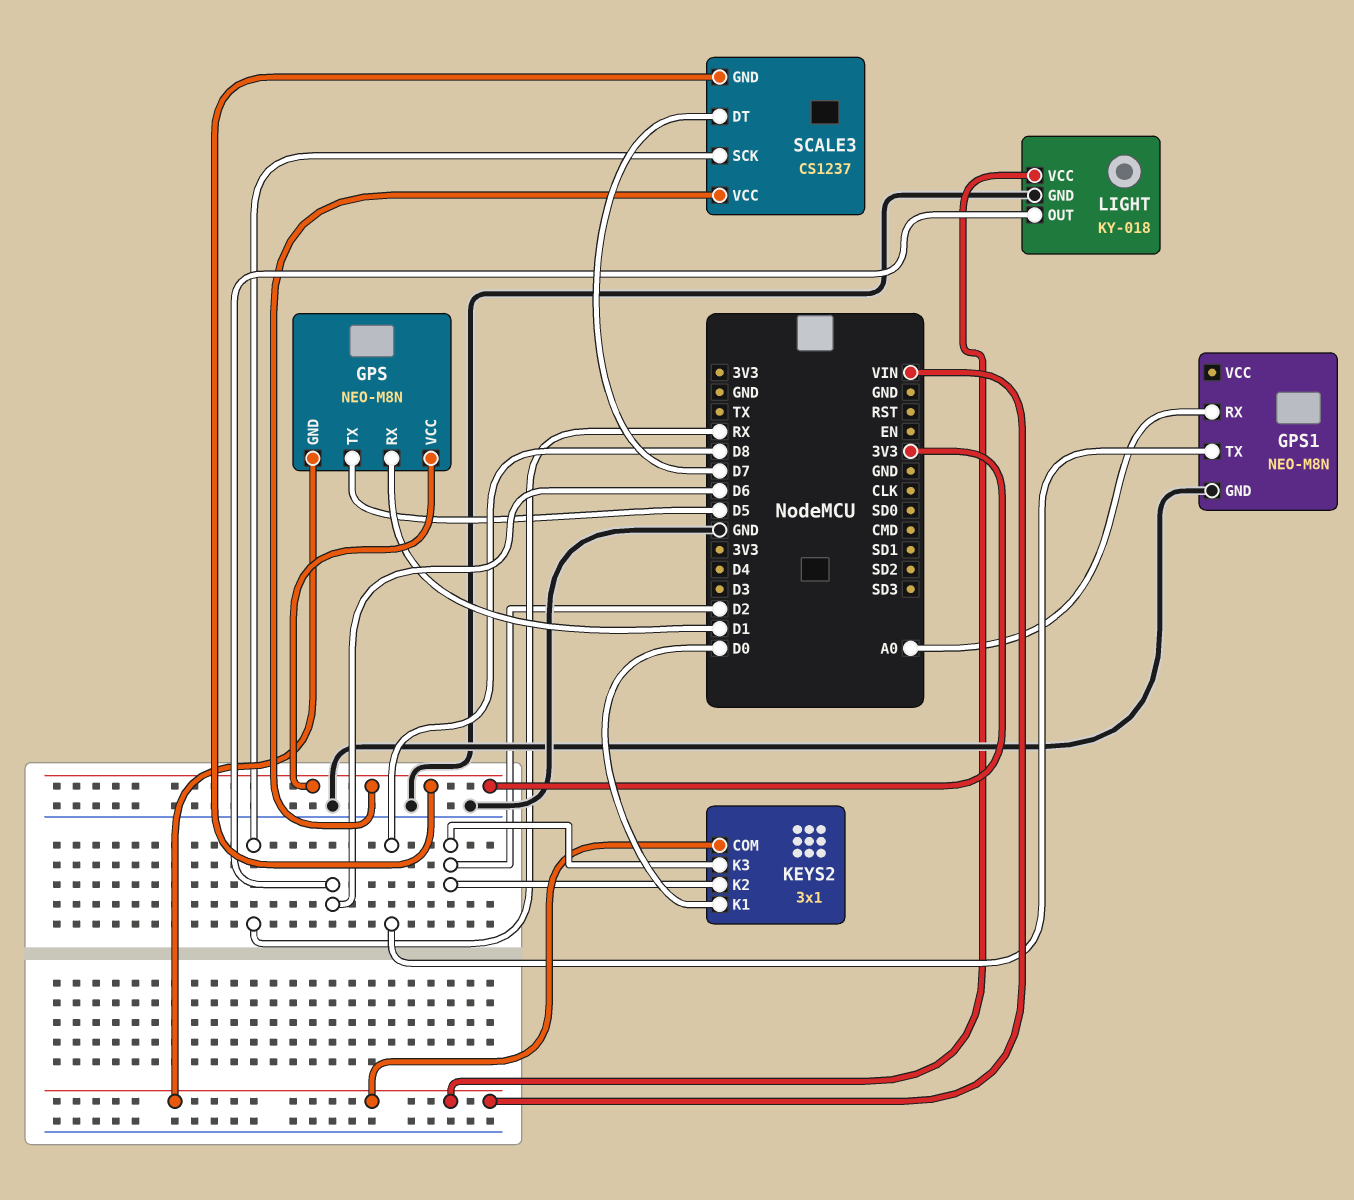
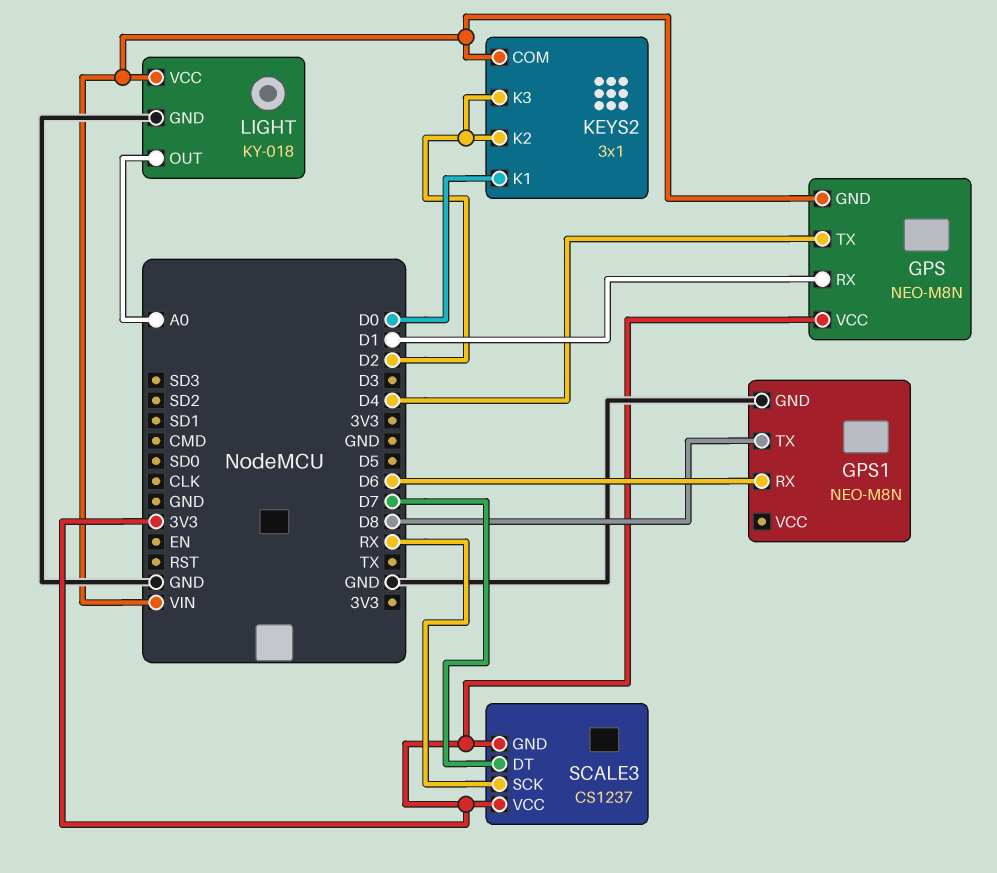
GPS pin TX: D5 -> D4
GPS1 pin RX: A0 -> D6
LIGHT pin OUT: D6 -> A0

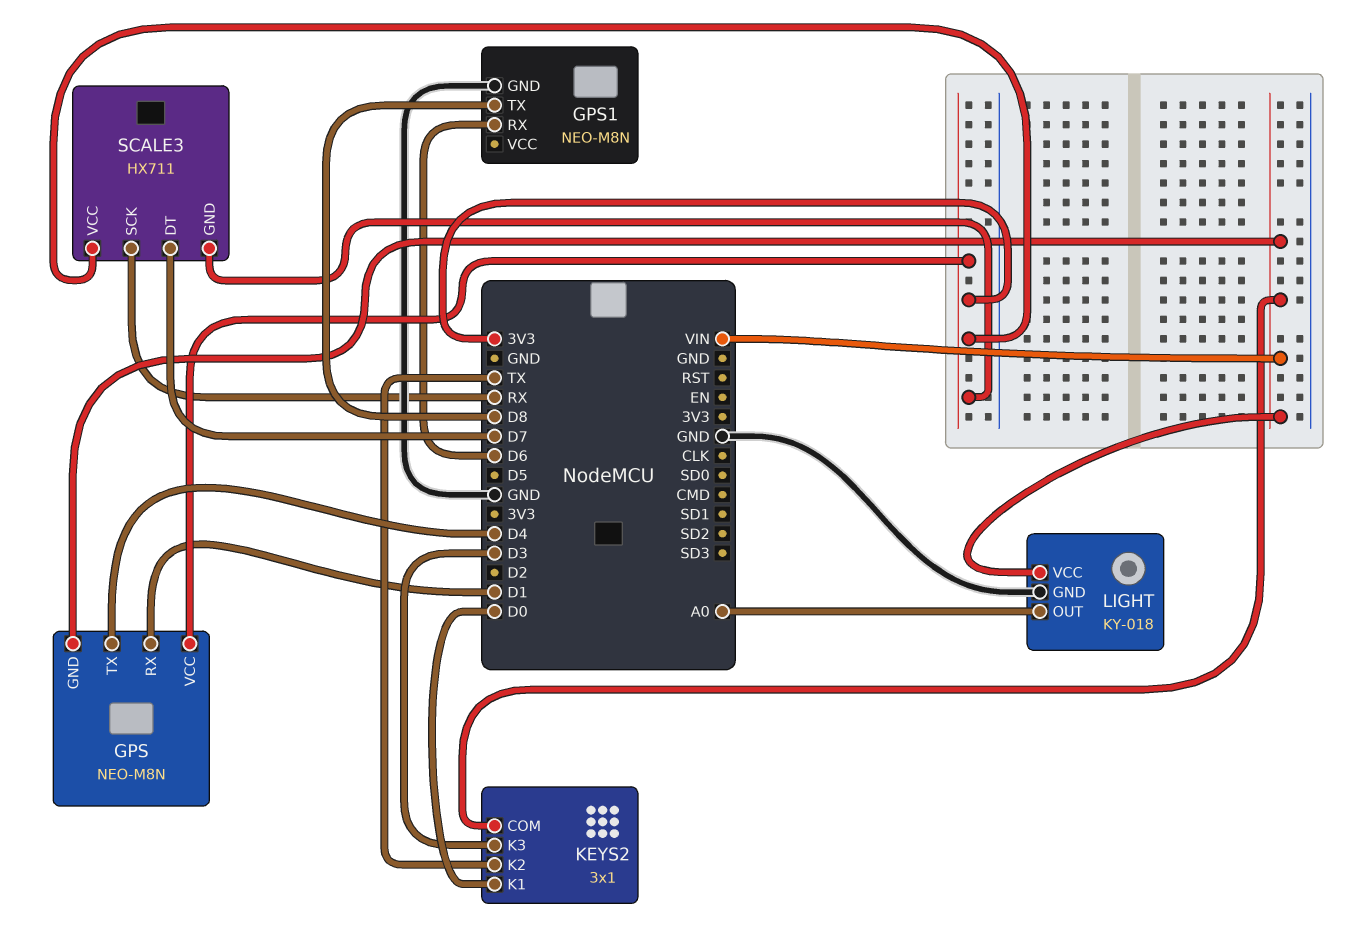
KEYS2 pin K2: D2 -> TX
KEYS2 pin K3: D2 -> D3
SCALE3: CS1237 -> HX711

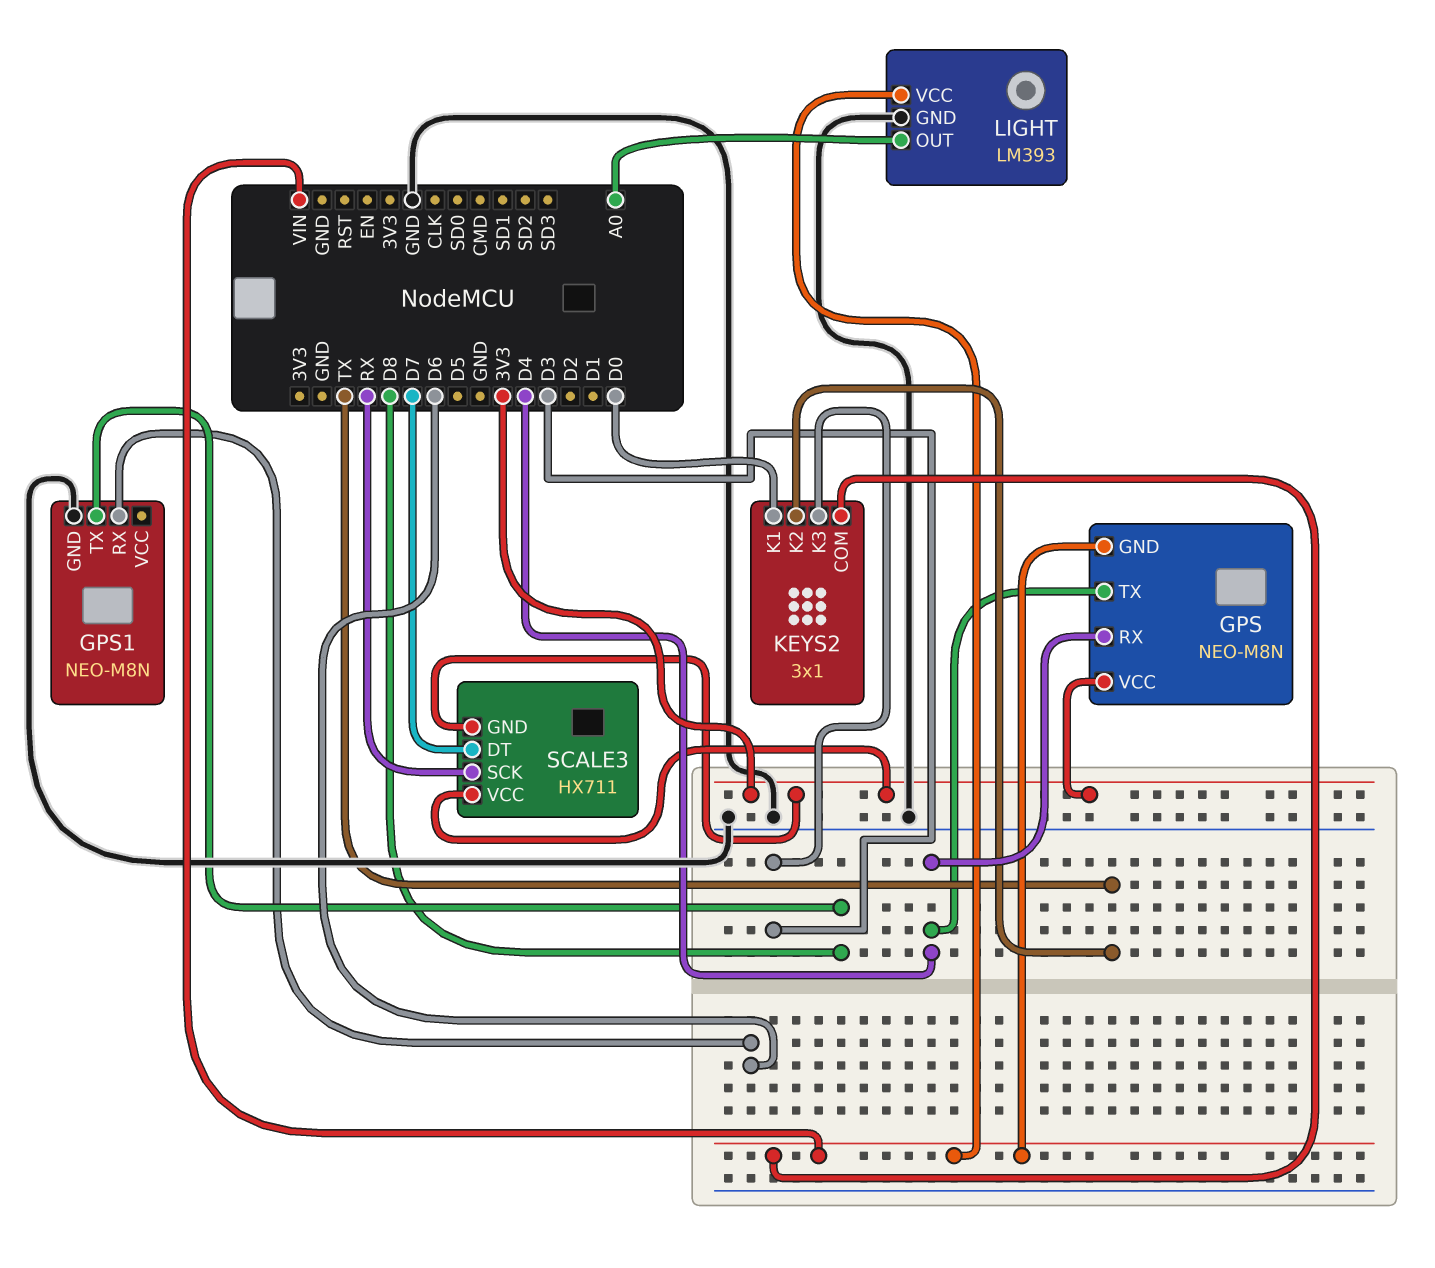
GPS pin RX: D1 -> D4
LIGHT: KY-018 -> LM393

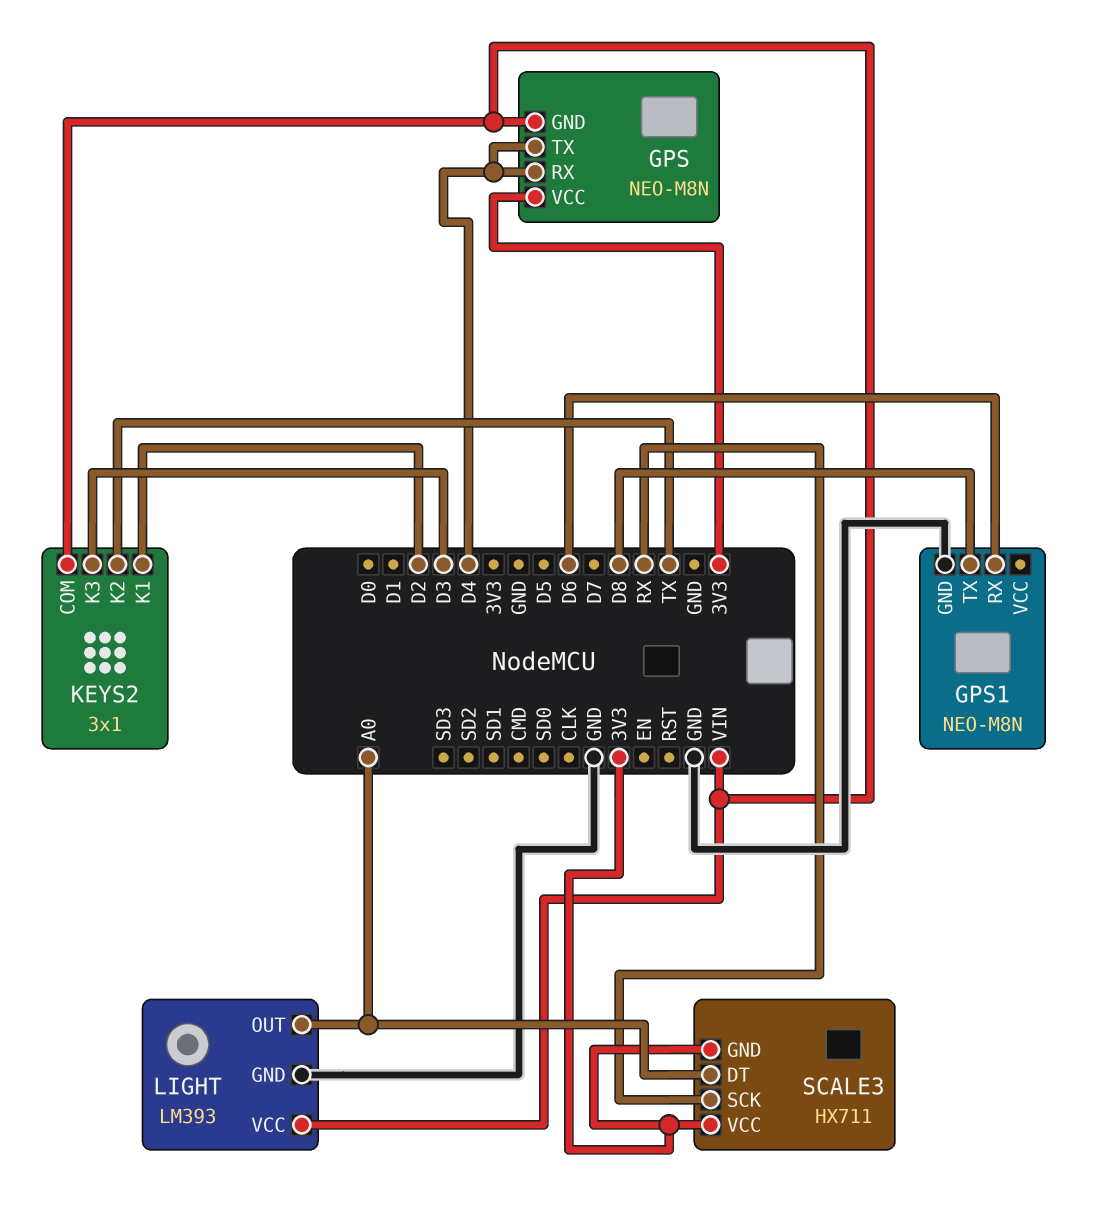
KEYS2 pin K1: D0 -> D2
SCALE3 pin DT: D7 -> A0

